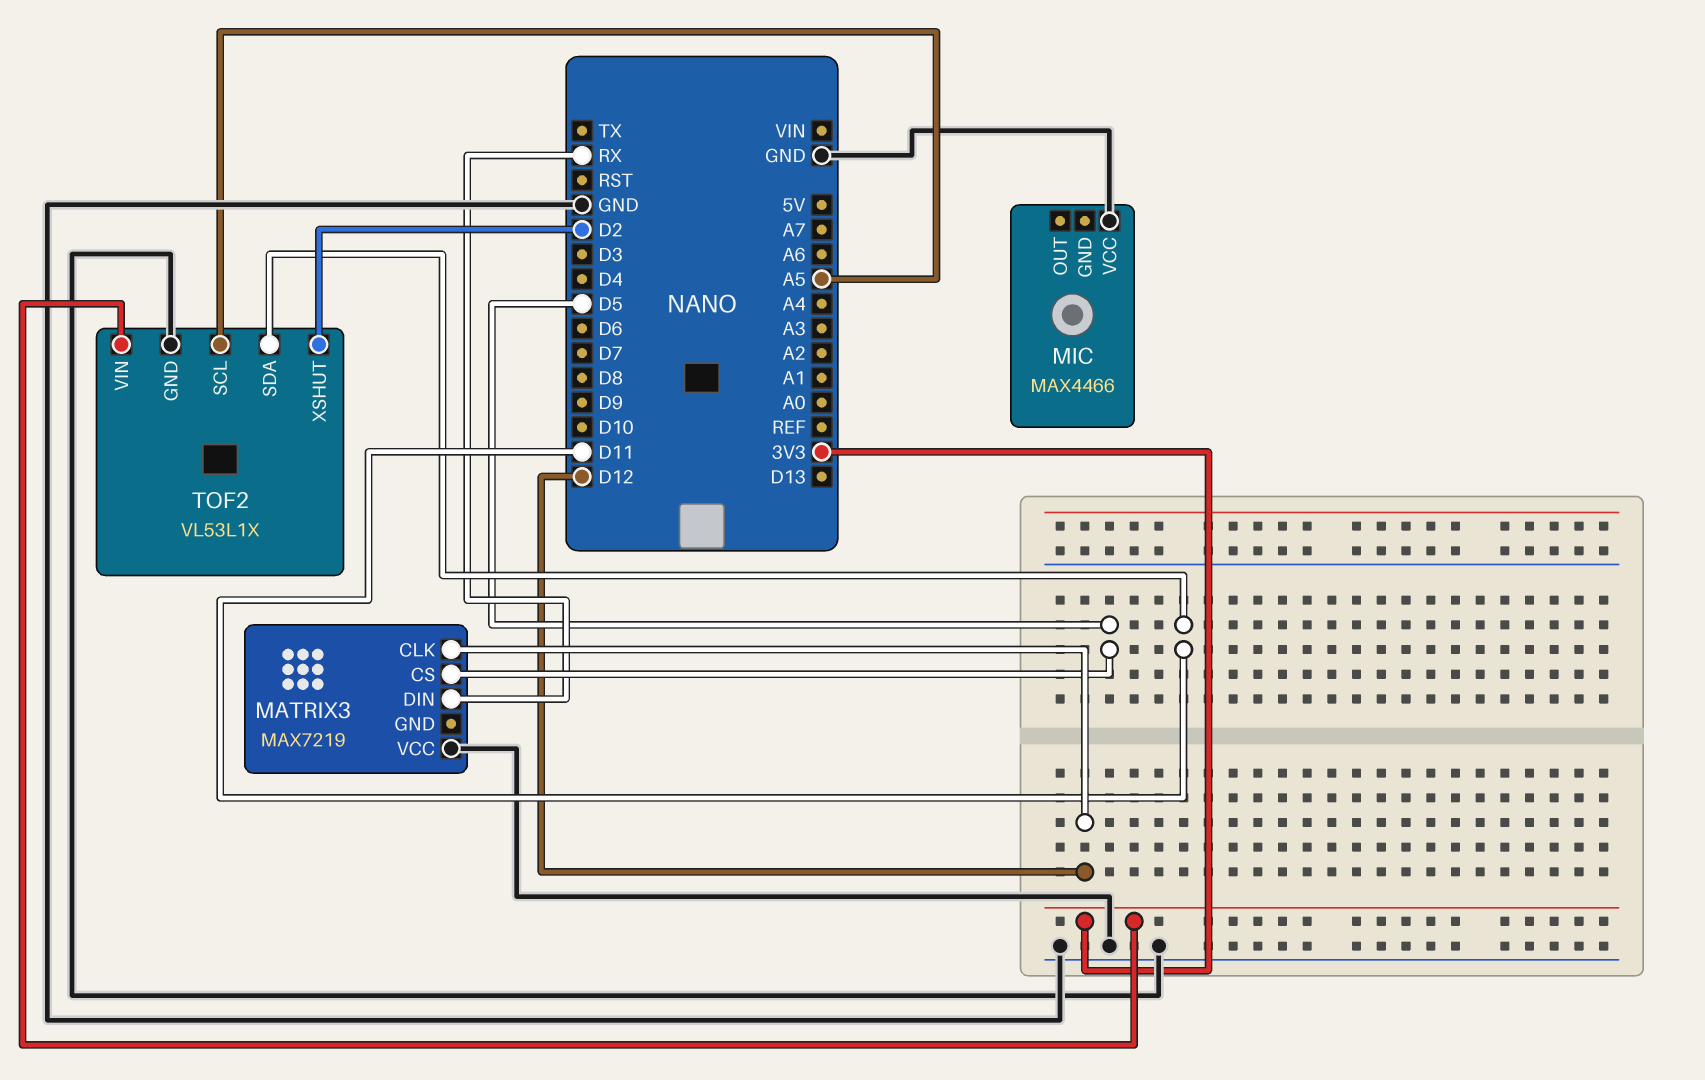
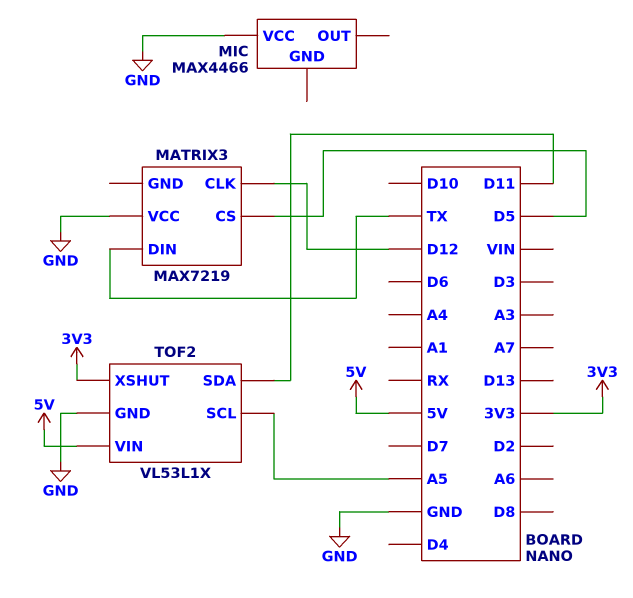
MATRIX3 pin DIN: RX -> TX
TOF2 pin VIN: 3V3 -> 5V
TOF2 pin XSHUT: D2 -> 3V3

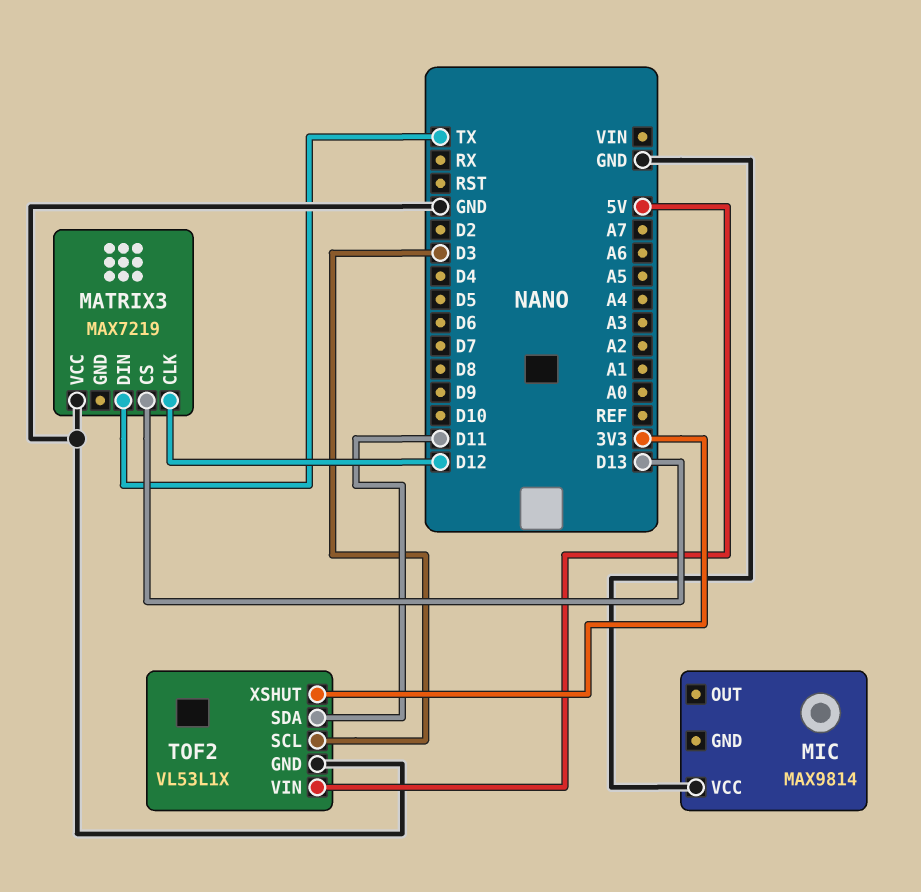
MATRIX3 pin CS: D5 -> D13
MIC: MAX4466 -> MAX9814
TOF2 pin SCL: A5 -> D3

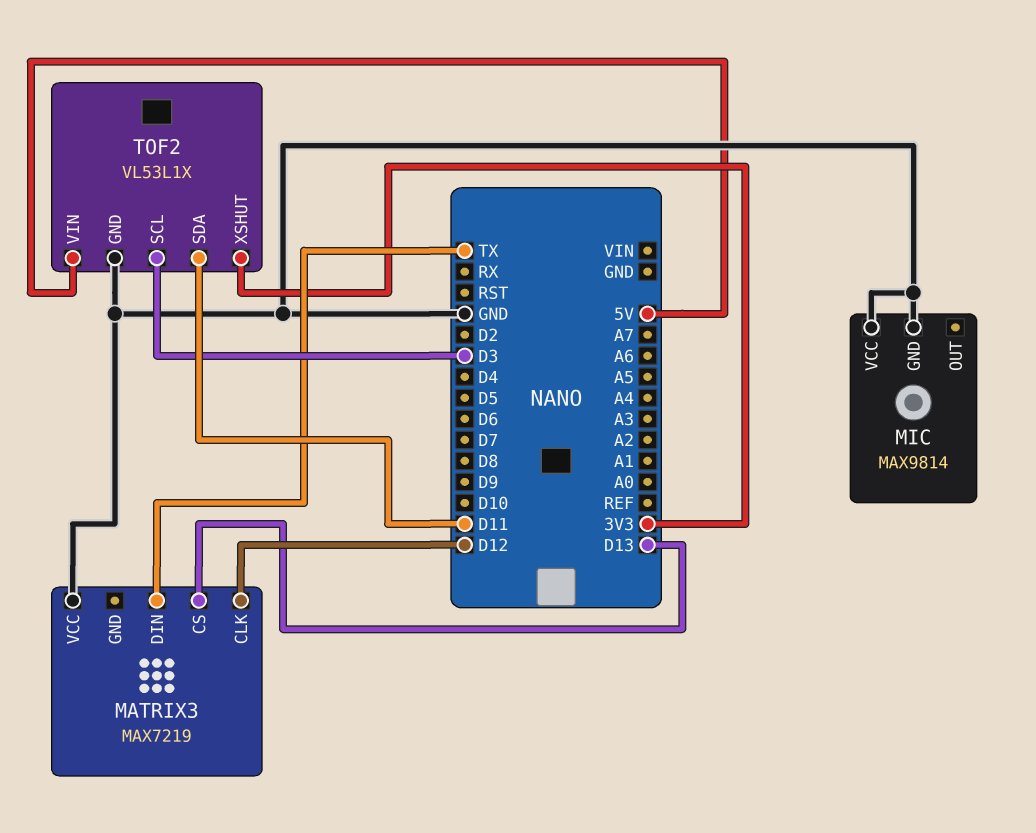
MIC pin GND: none -> GND

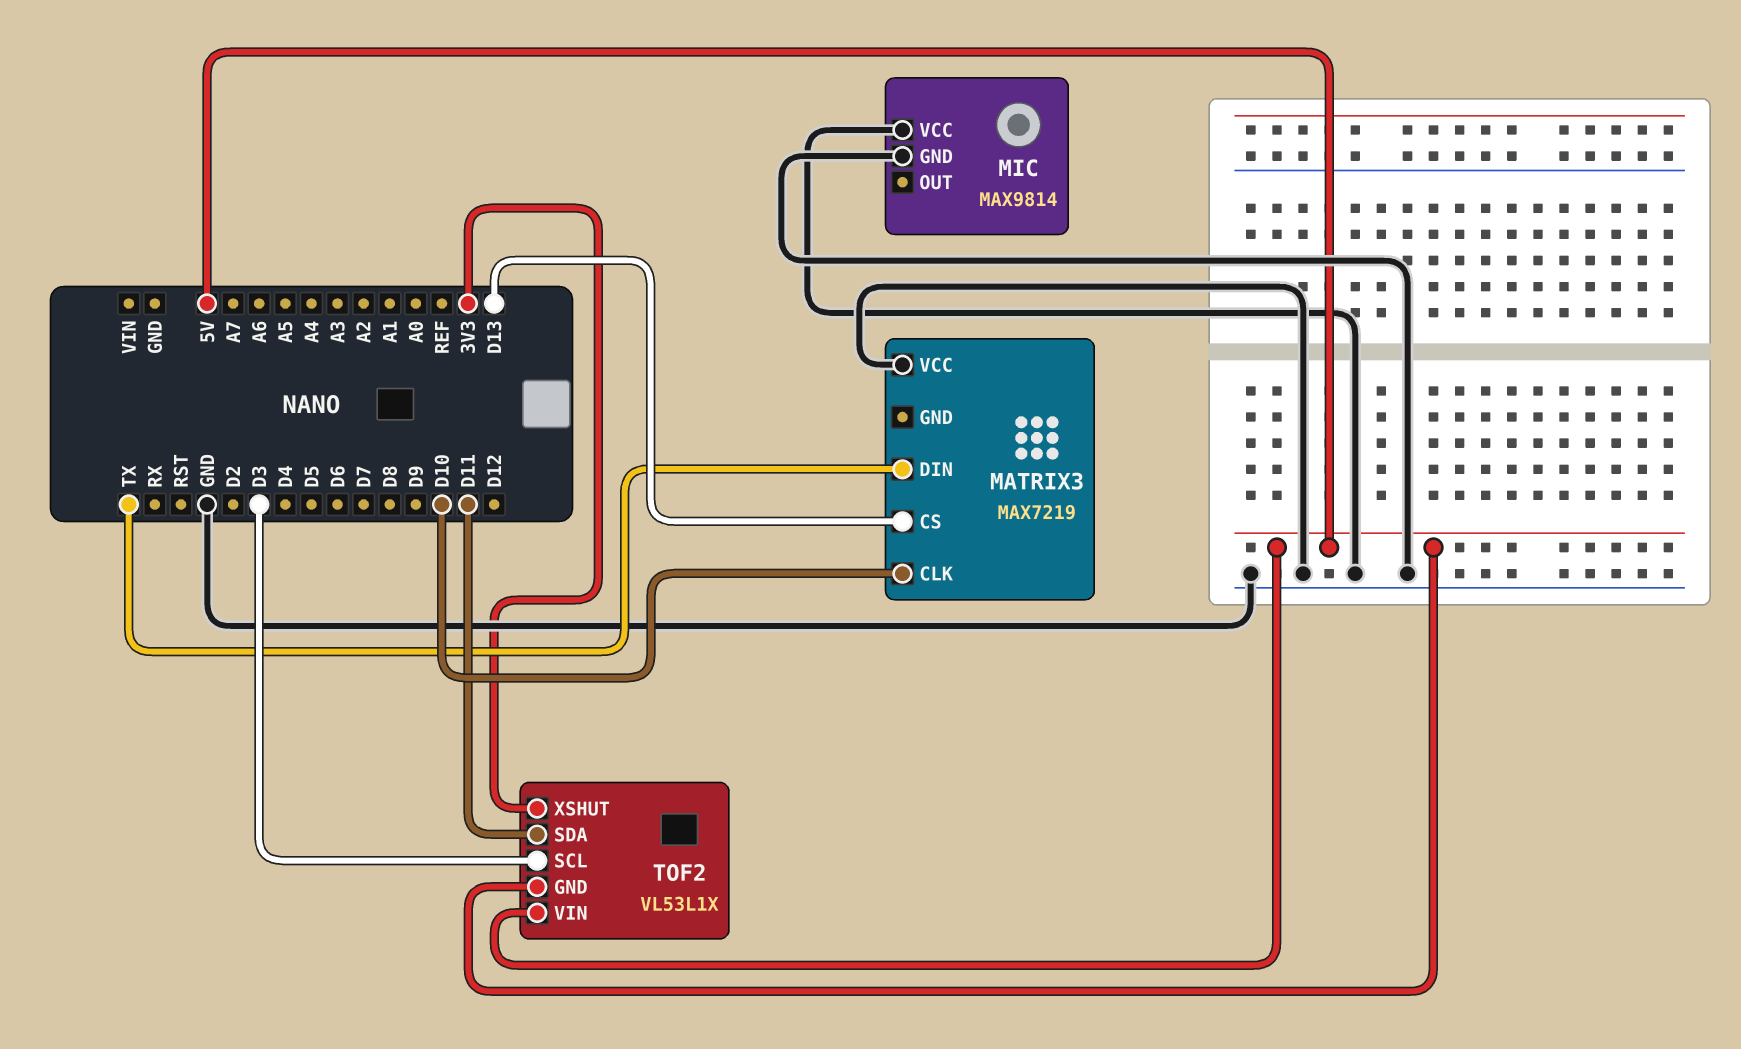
MATRIX3 pin CLK: D12 -> D10
TOF2 pin GND: GND -> 5V

